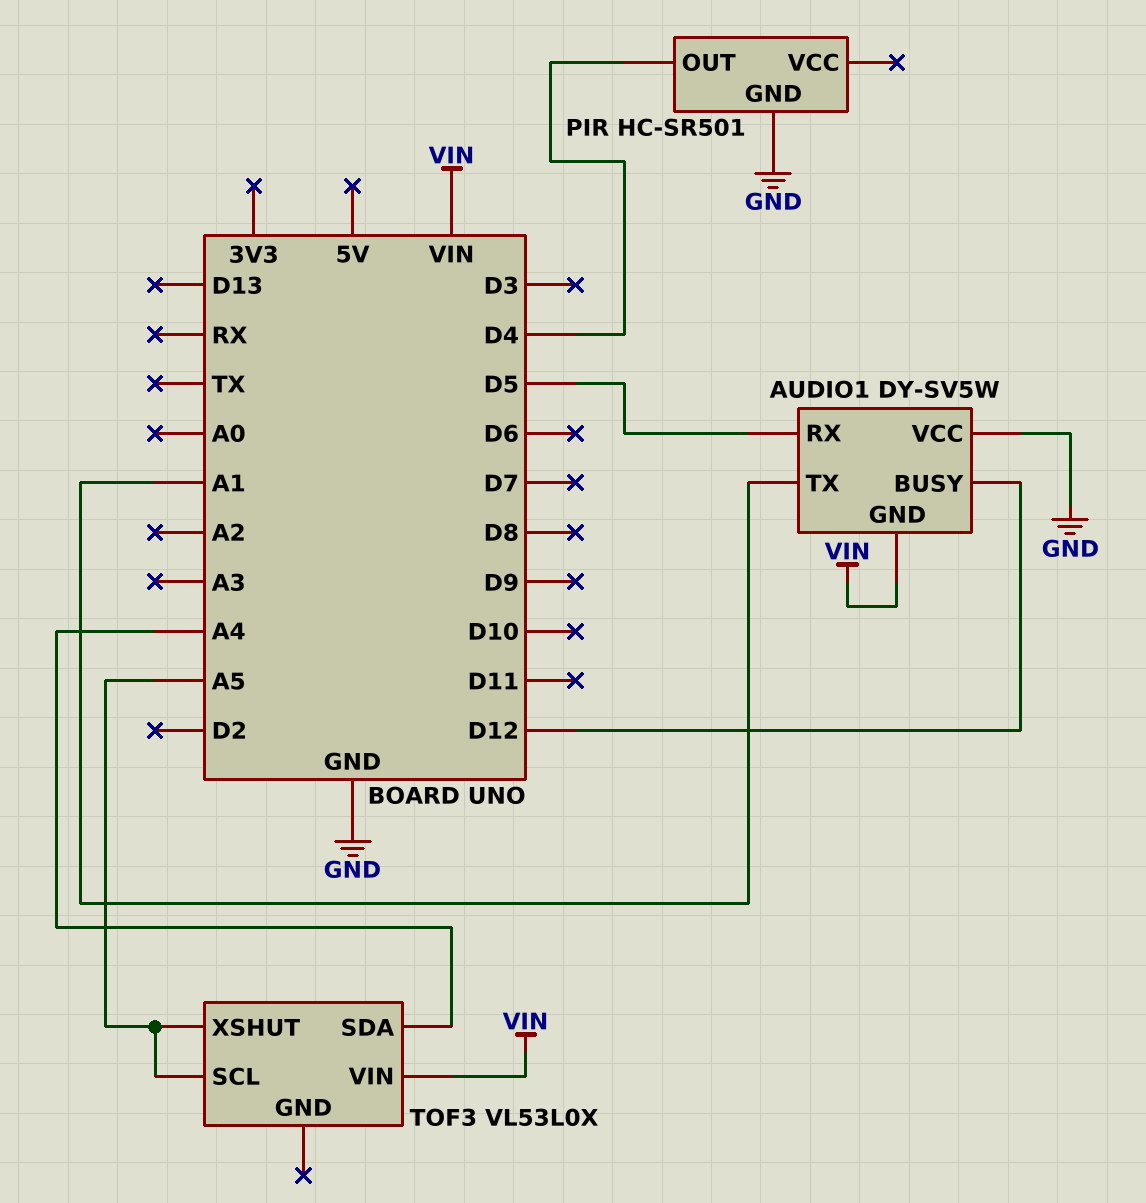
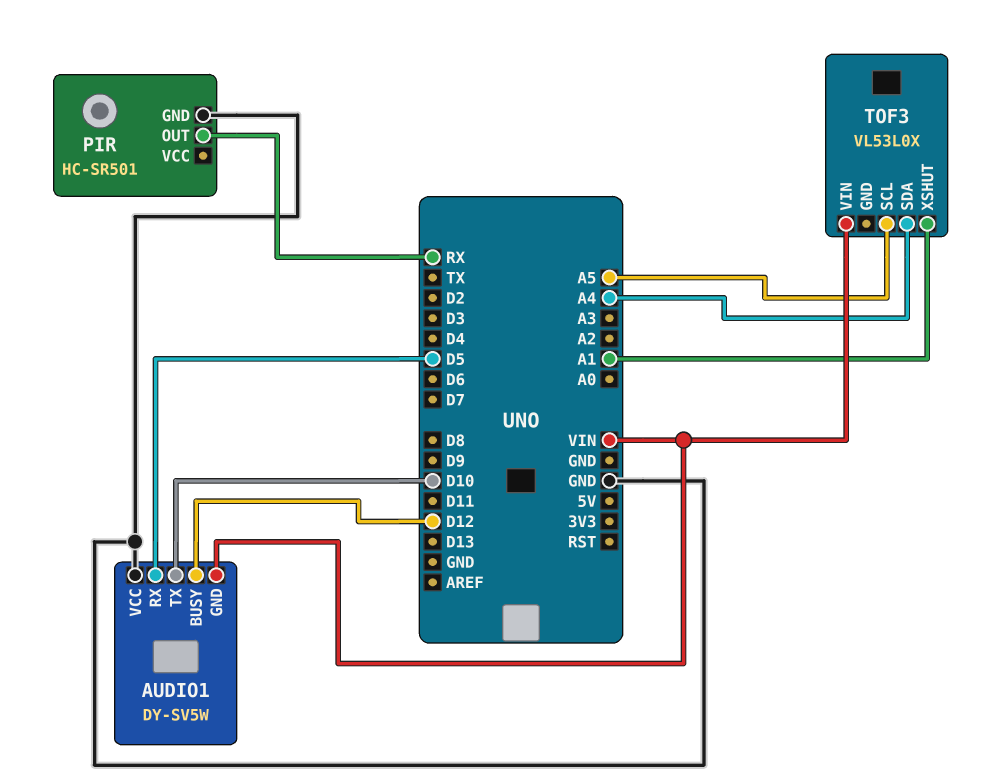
AUDIO1 pin TX: A1 -> D10
PIR pin OUT: D4 -> RX
TOF3 pin XSHUT: A5 -> A1

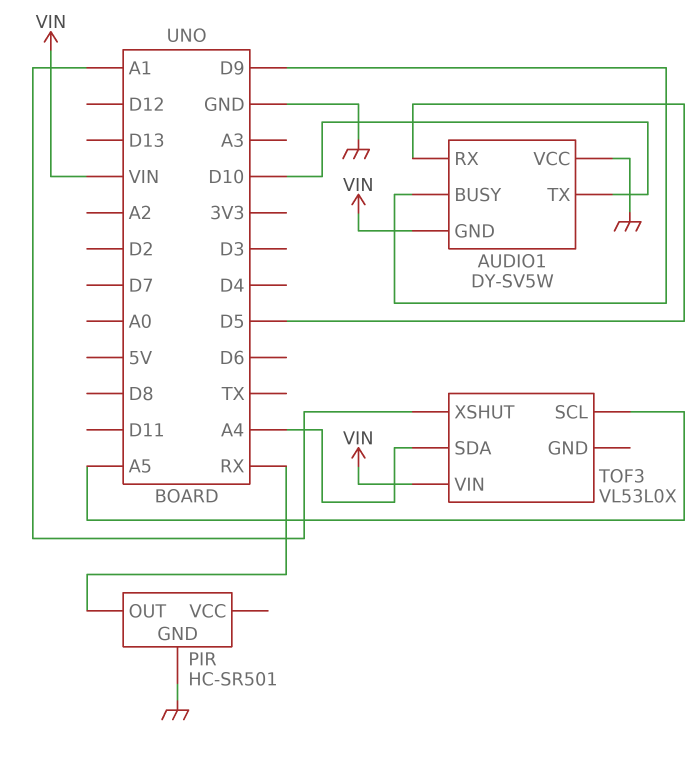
AUDIO1 pin BUSY: D12 -> D9

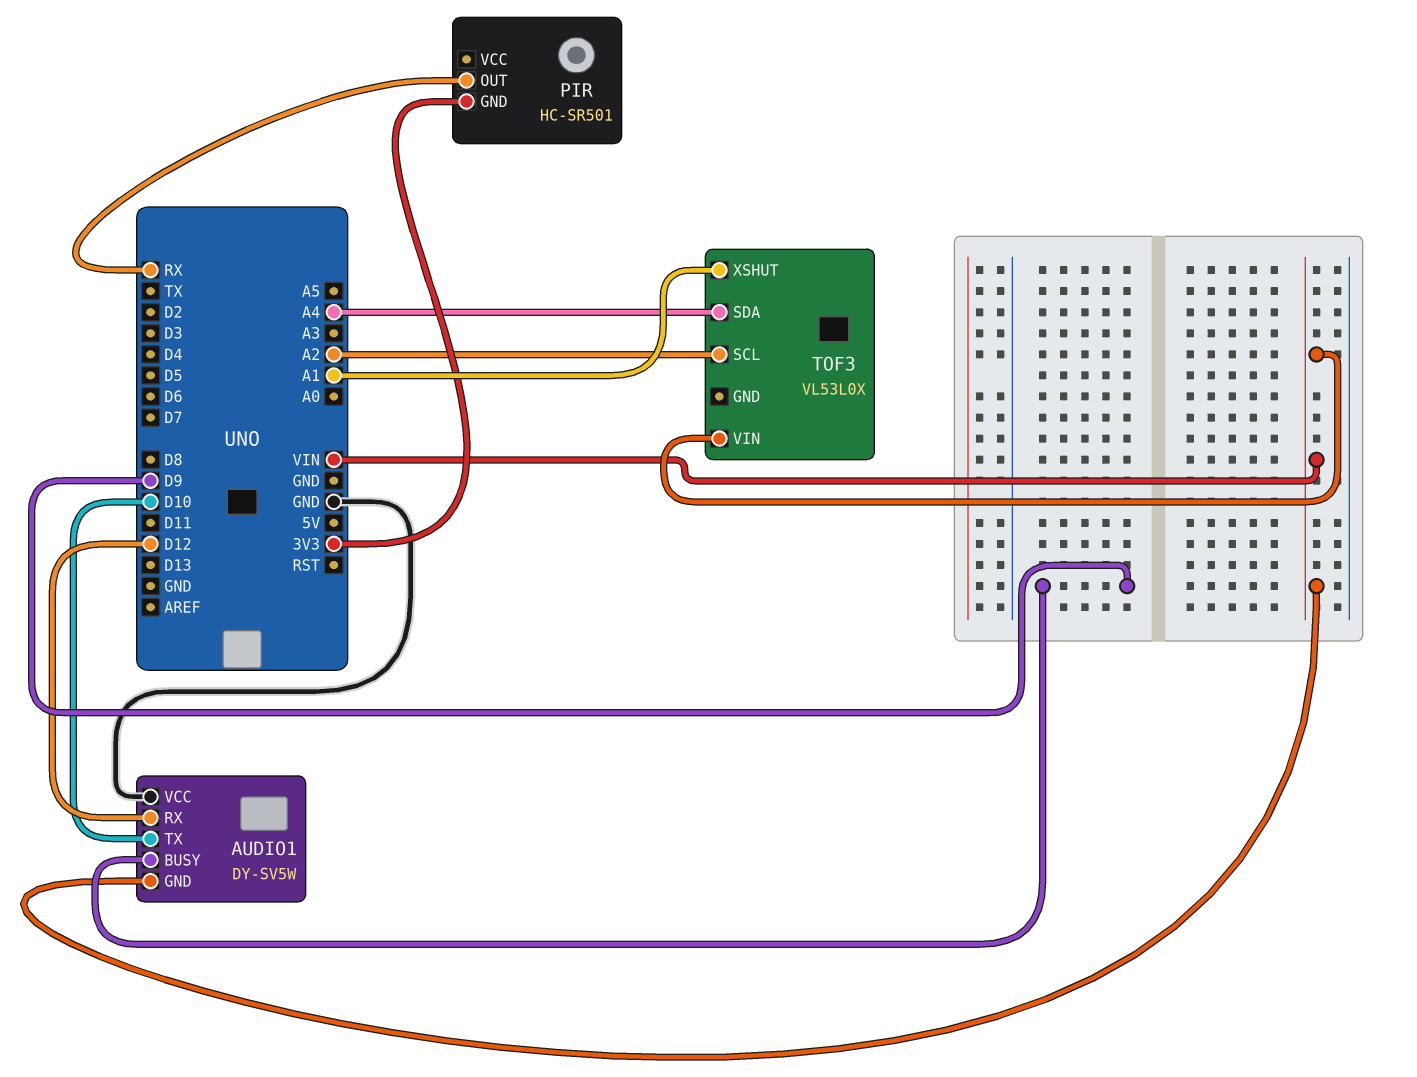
AUDIO1 pin RX: D5 -> D12
PIR pin GND: GND -> 3V3
TOF3 pin SCL: A5 -> A2

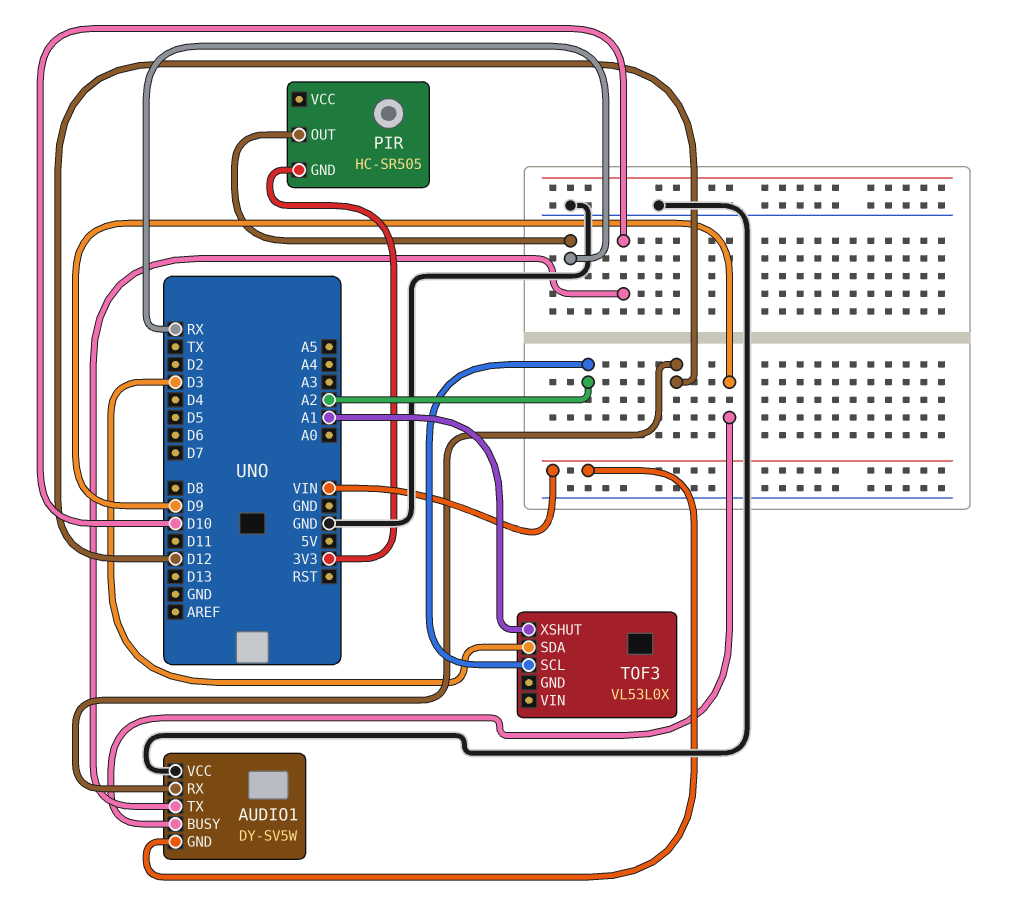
PIR: HC-SR501 -> HC-SR505
TOF3 pin SDA: A4 -> D3
TOF3 pin VIN: VIN -> none

